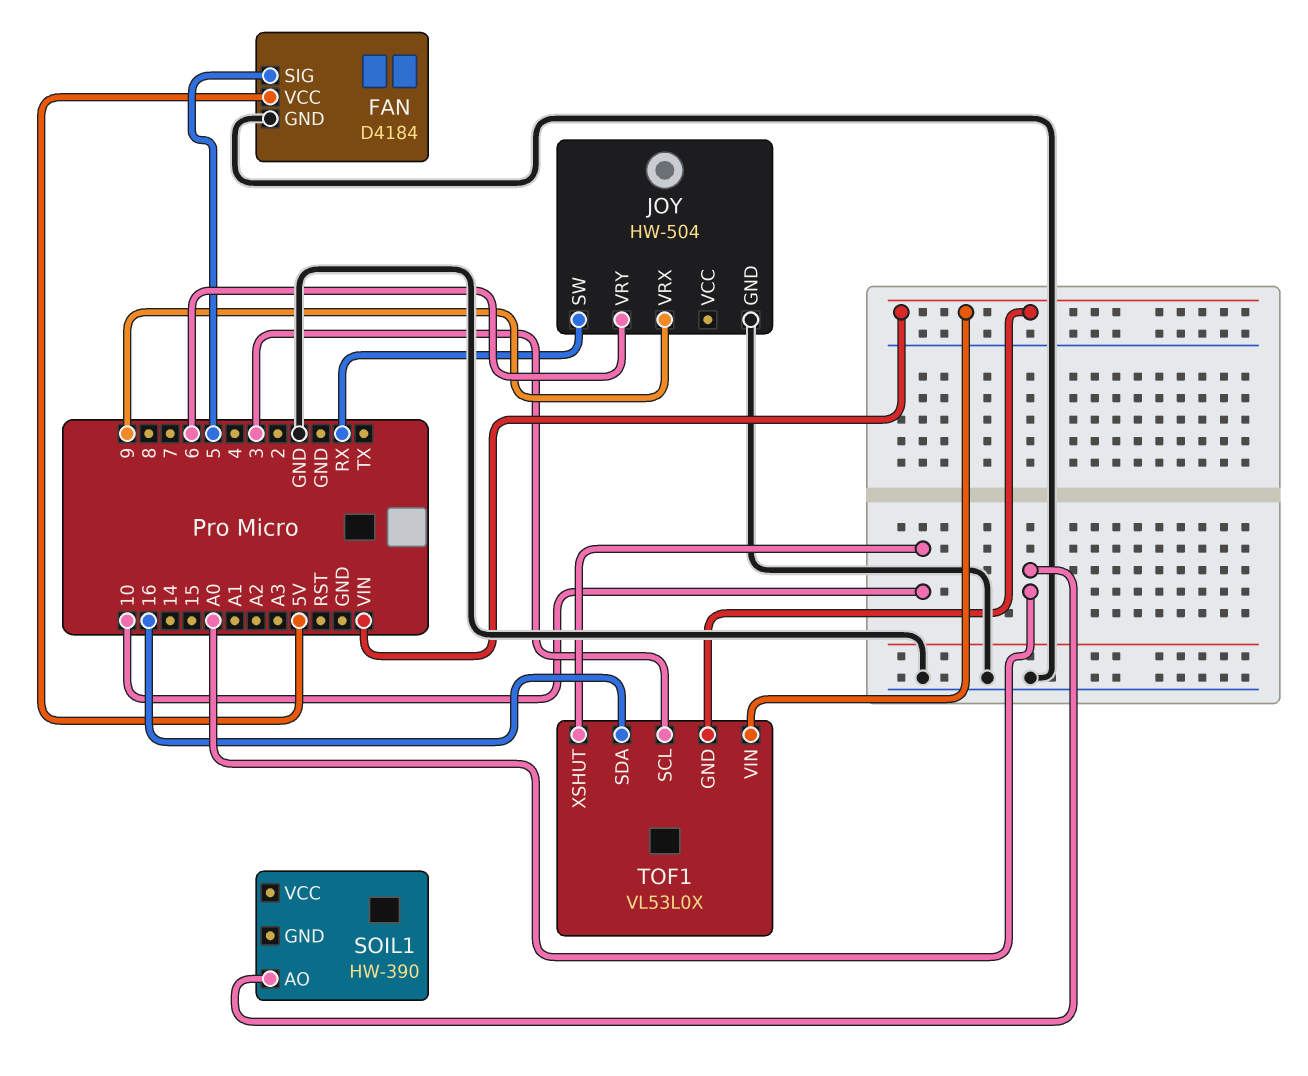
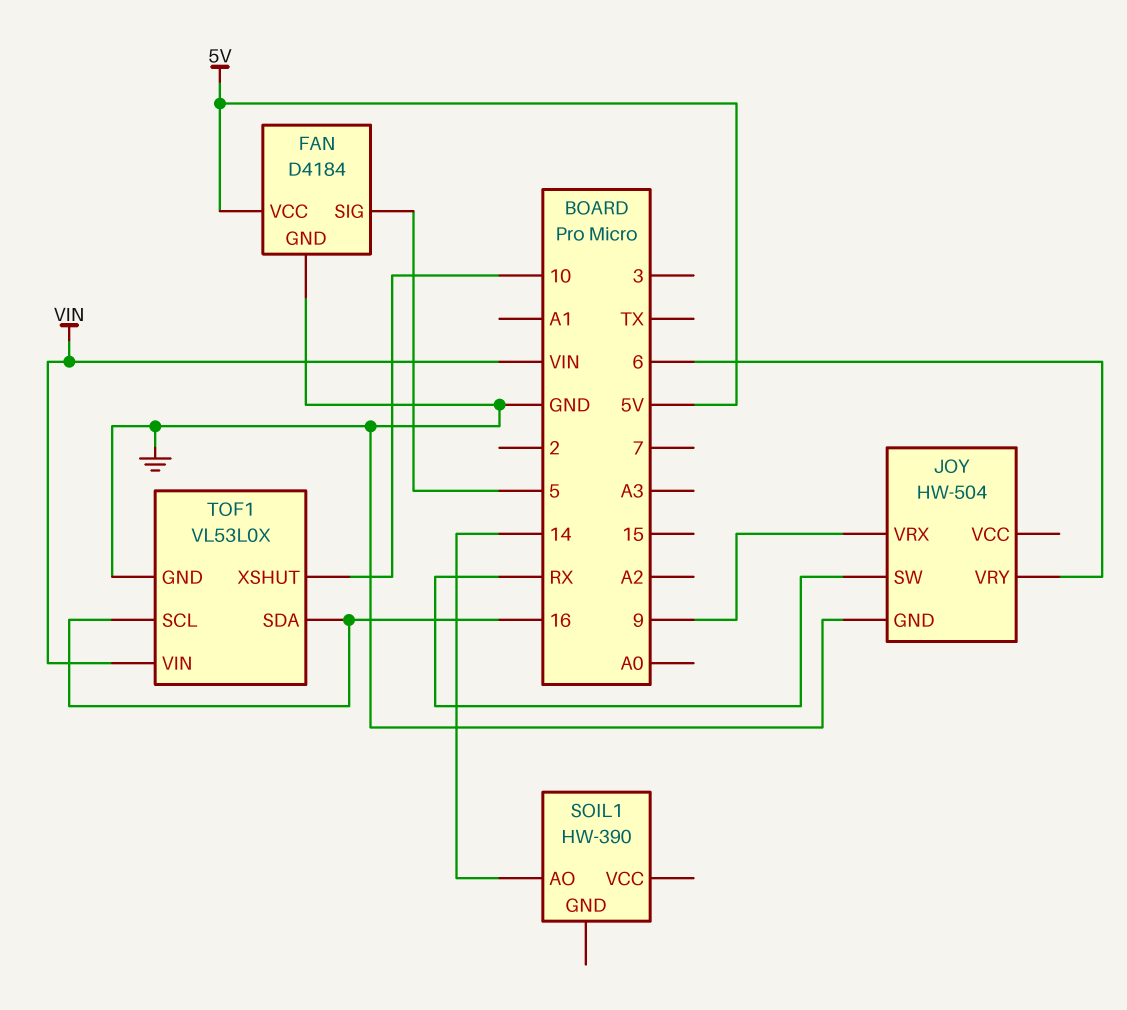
SOIL1 pin AO: A0 -> 14
TOF1 pin GND: VIN -> GND
TOF1 pin SCL: 3 -> 16

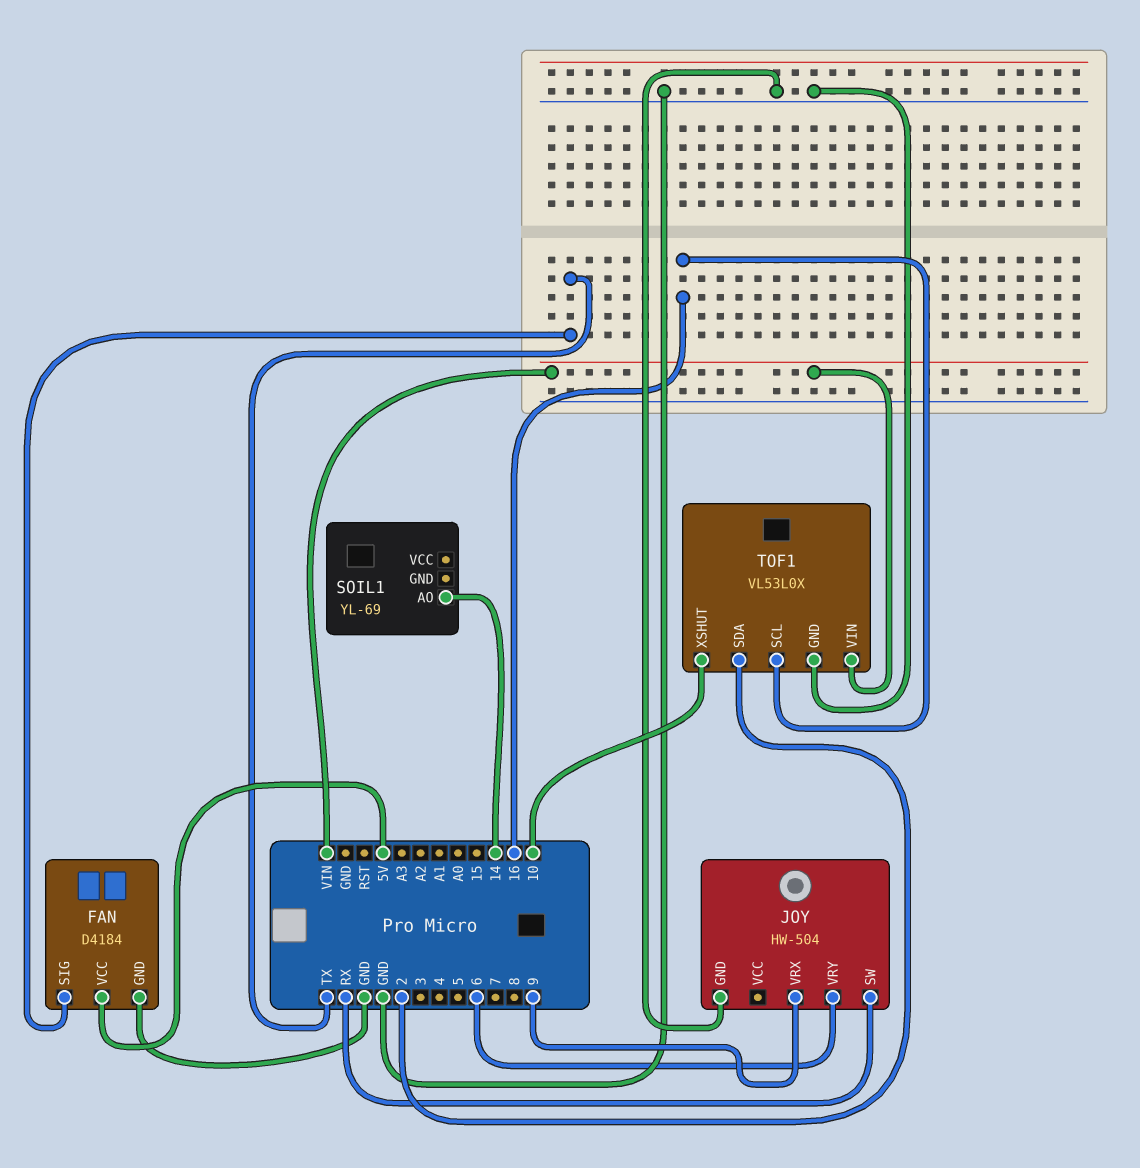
FAN pin SIG: 5 -> TX
SOIL1: HW-390 -> YL-69
TOF1 pin SDA: 16 -> 2

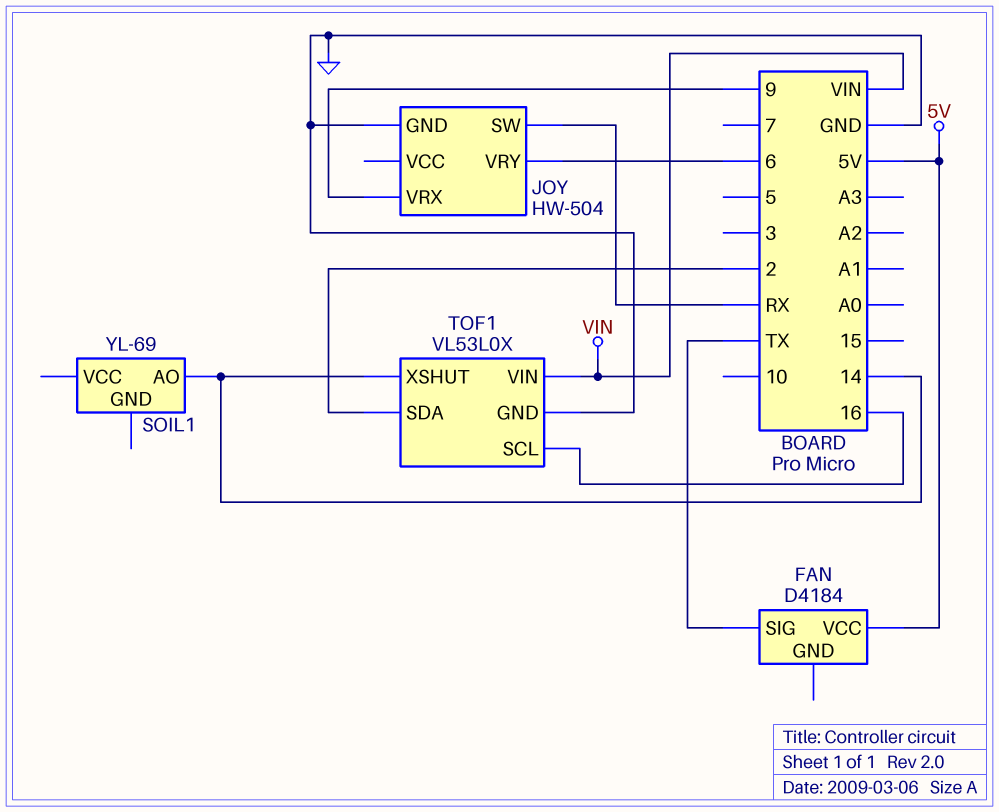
FAN pin GND: GND -> none
TOF1 pin XSHUT: 10 -> 14

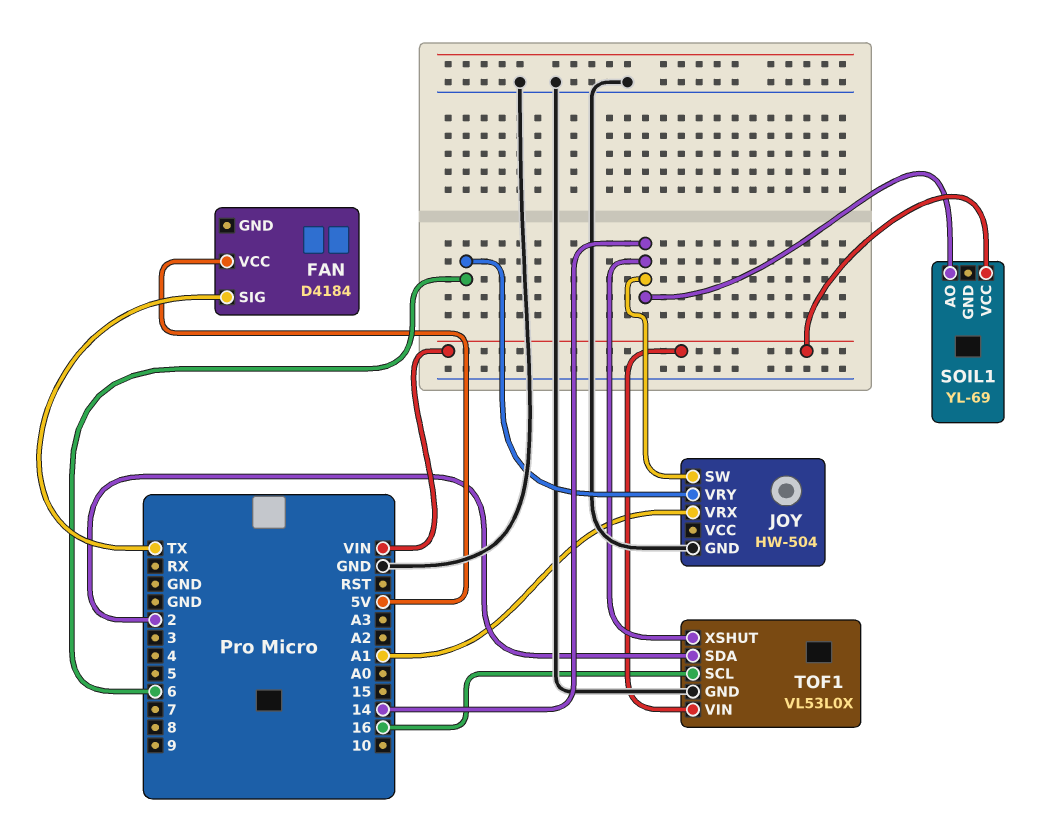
JOY pin SW: RX -> 14
JOY pin VRX: 9 -> A1
SOIL1 pin VCC: none -> VIN

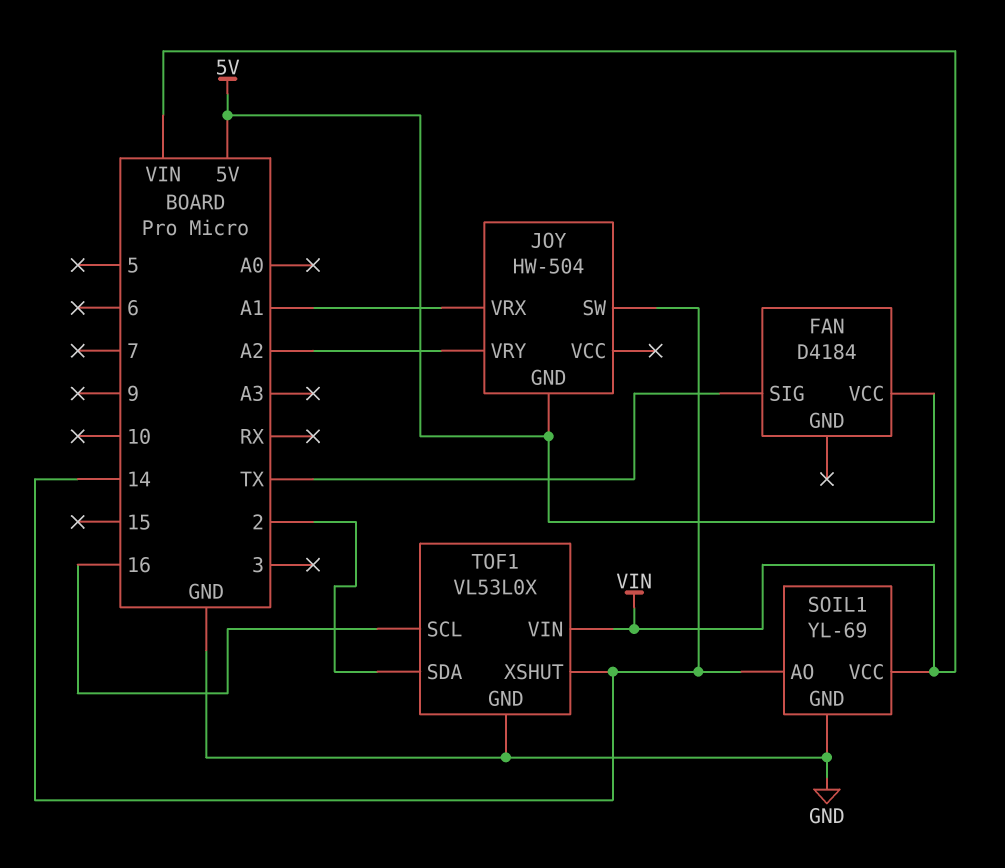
JOY pin GND: GND -> 5V
JOY pin VRY: 6 -> A2
SOIL1 pin GND: none -> GND

